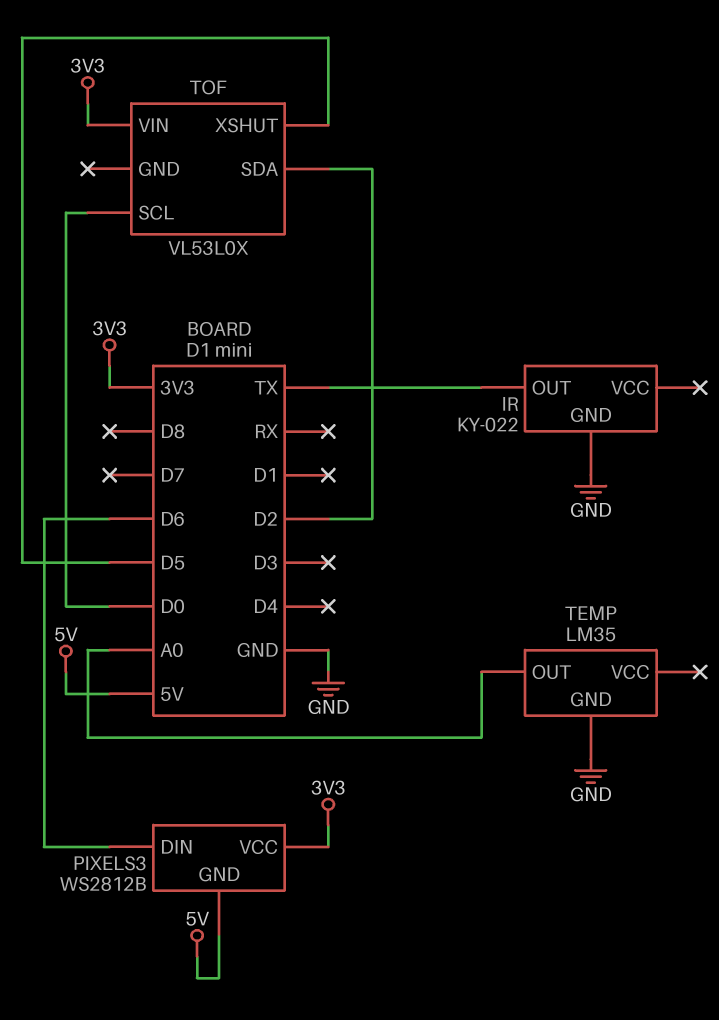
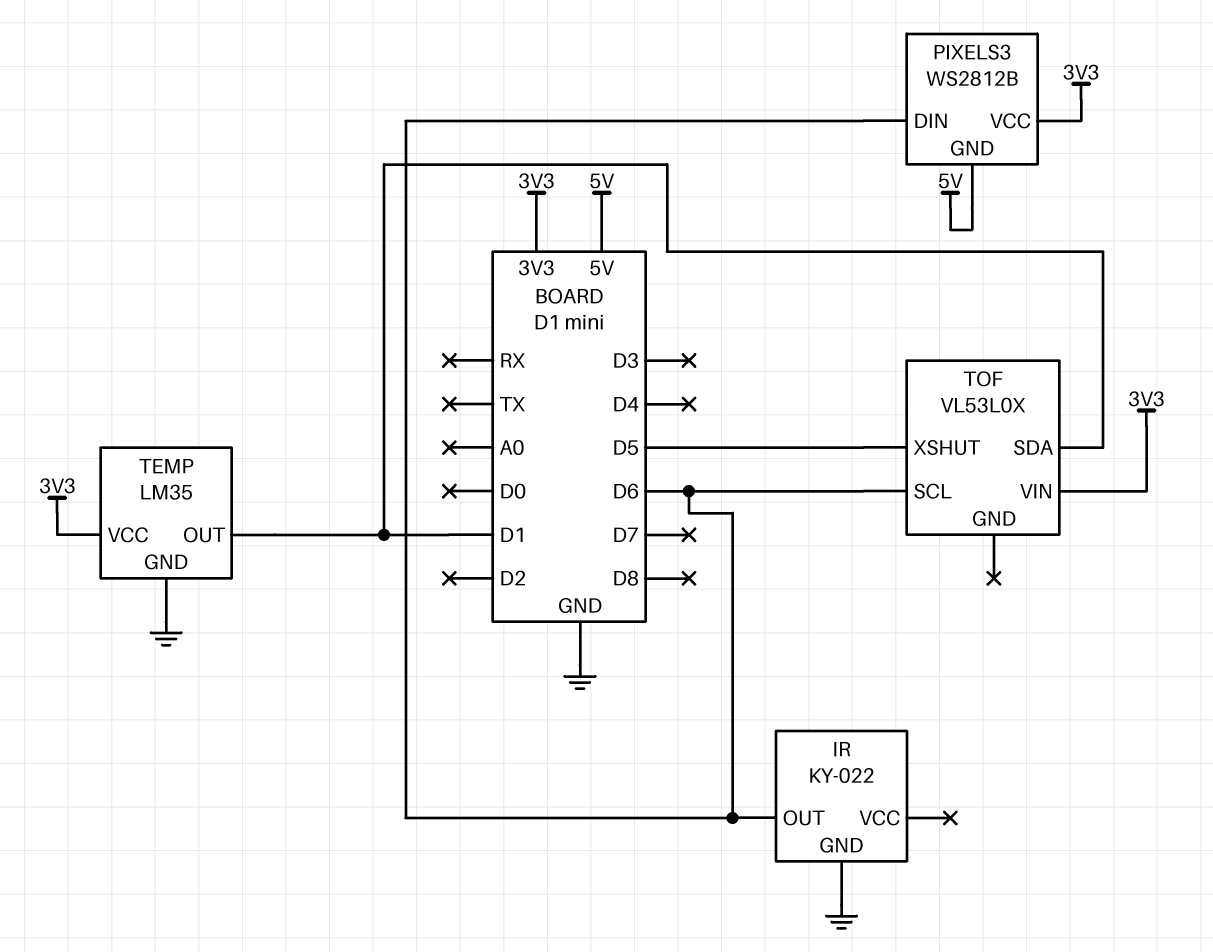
IR pin OUT: TX -> D6
TEMP pin OUT: A0 -> D1
TEMP pin VCC: none -> 3V3
TOF pin SCL: D0 -> D6
TOF pin SDA: D2 -> D1

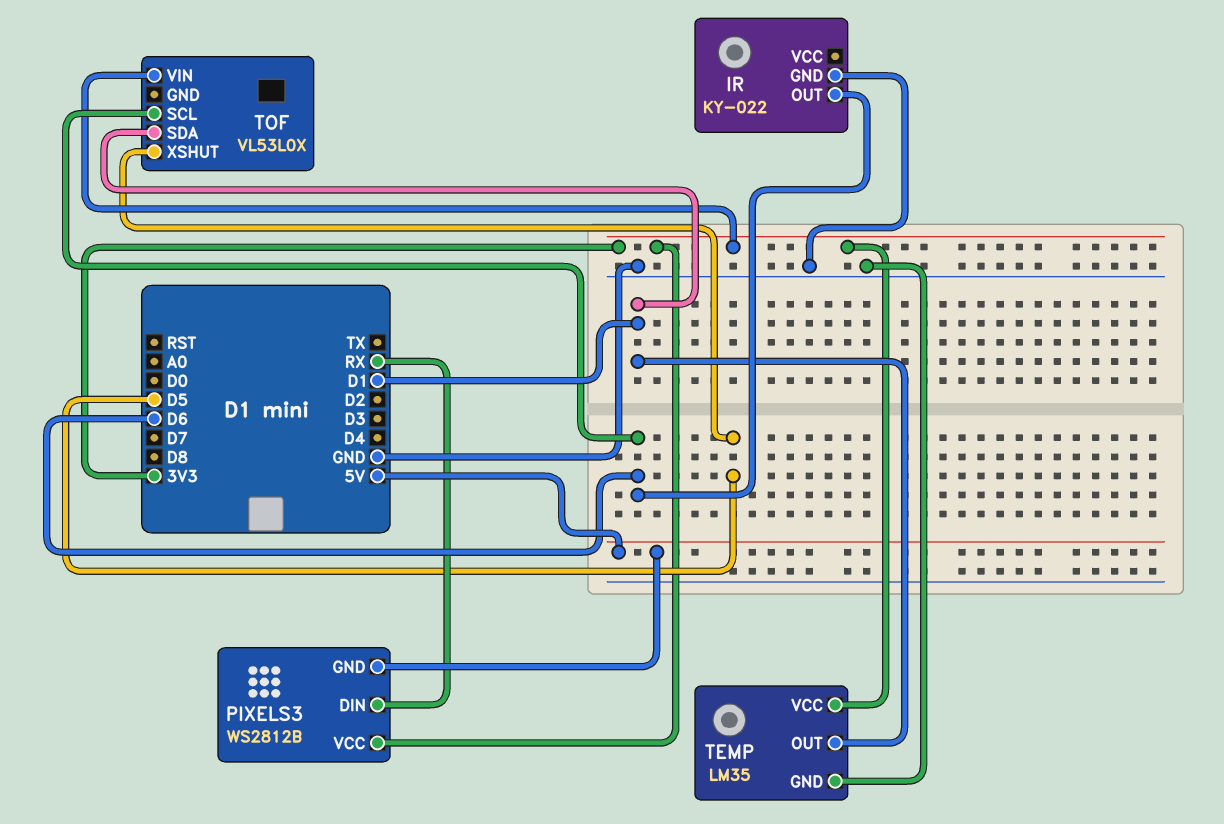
PIXELS3 pin DIN: D6 -> RX

